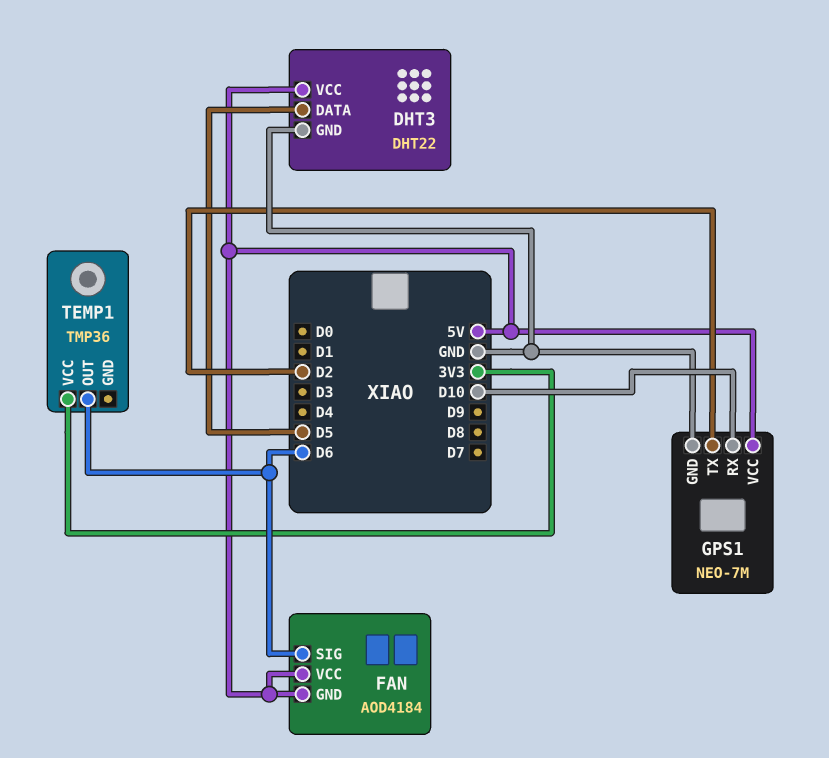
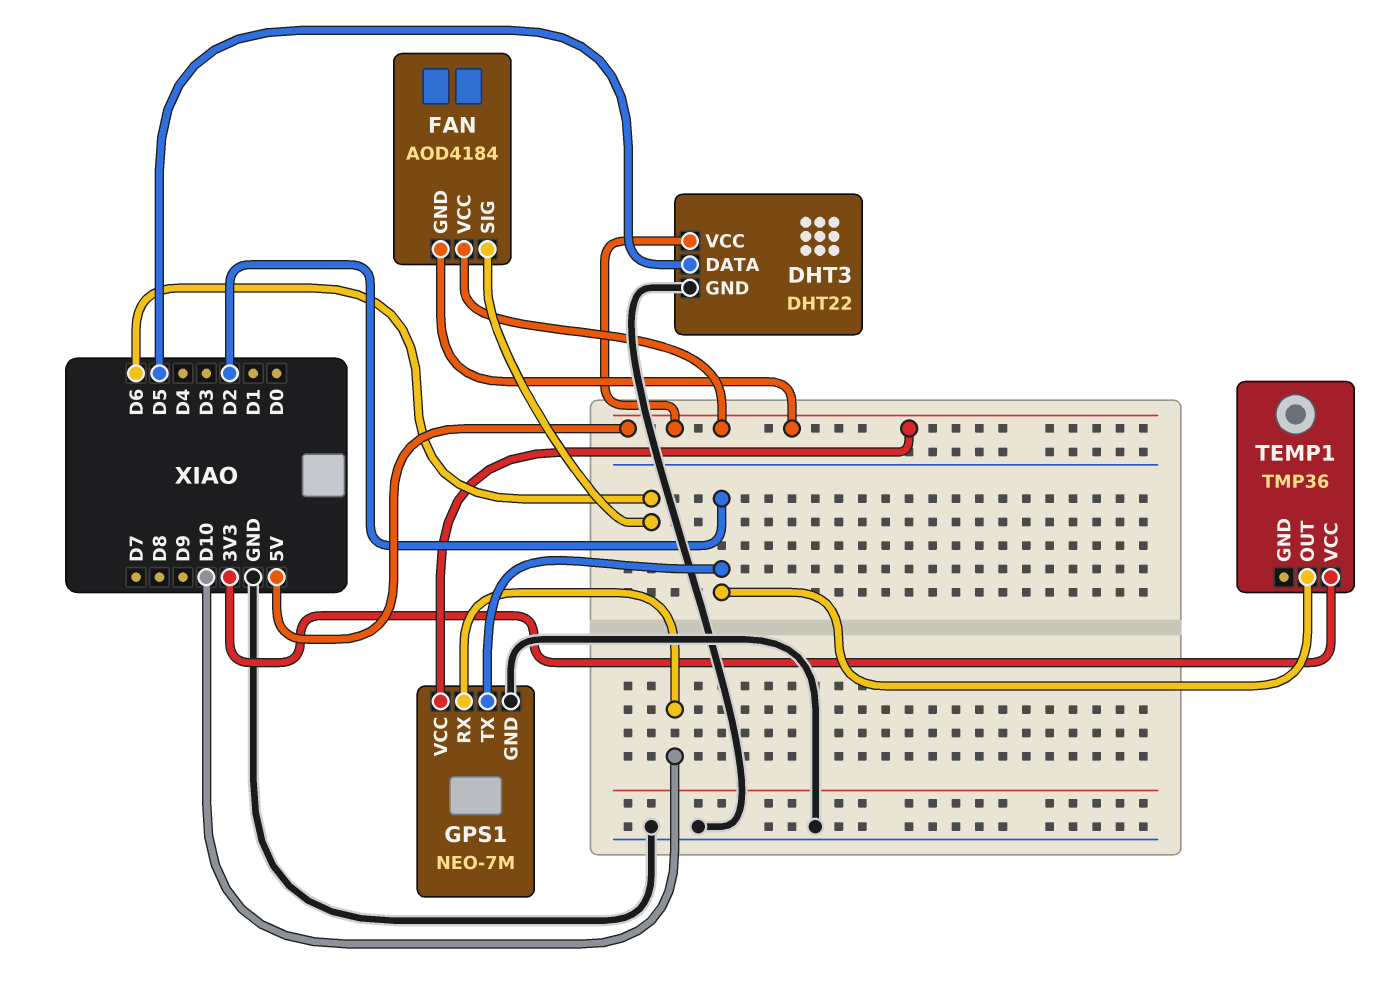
TEMP1 pin OUT: D6 -> D2

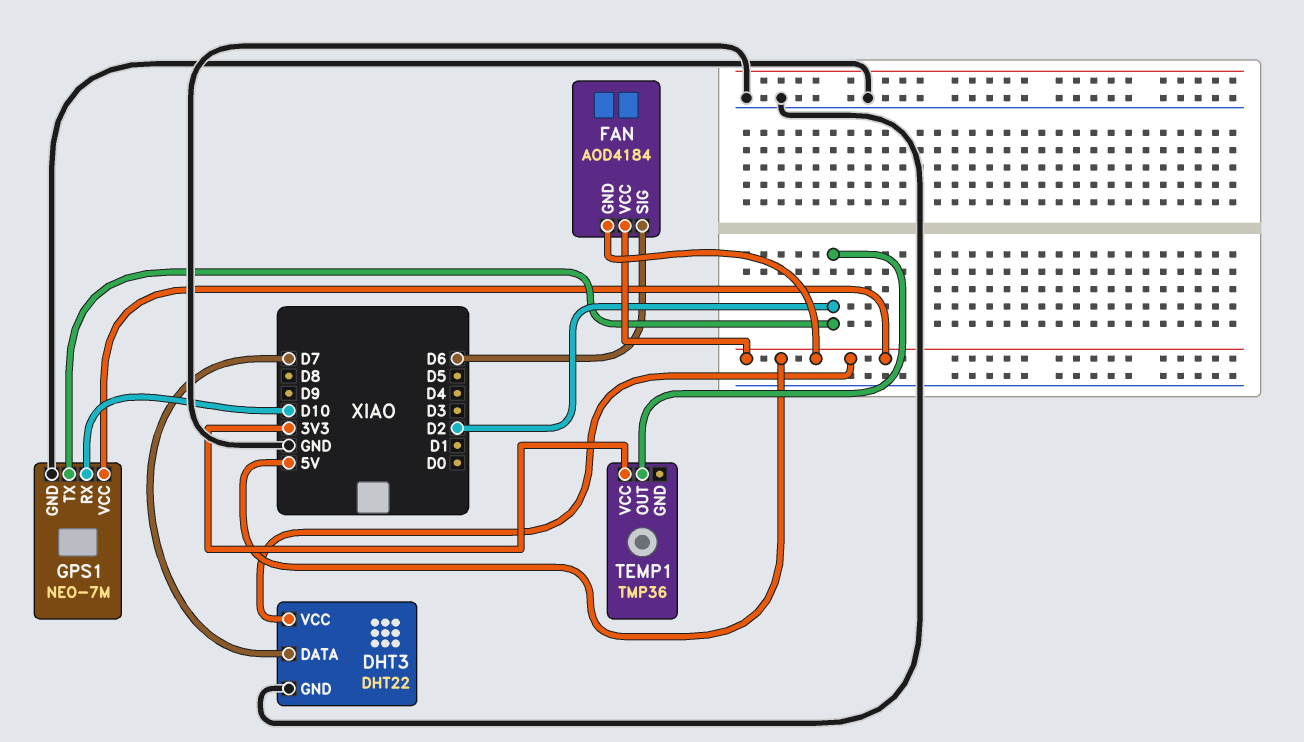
DHT3 pin DATA: D5 -> D7

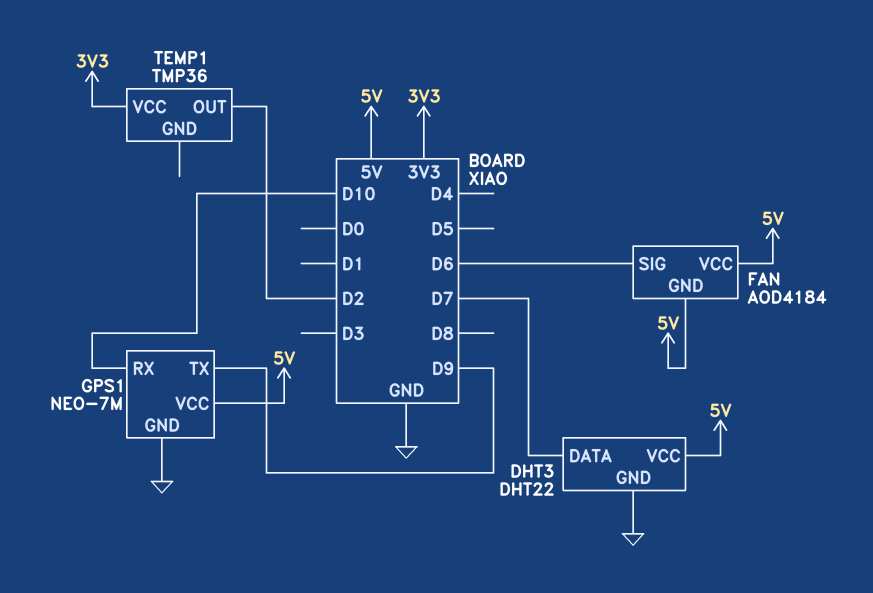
GPS1 pin TX: D2 -> D9

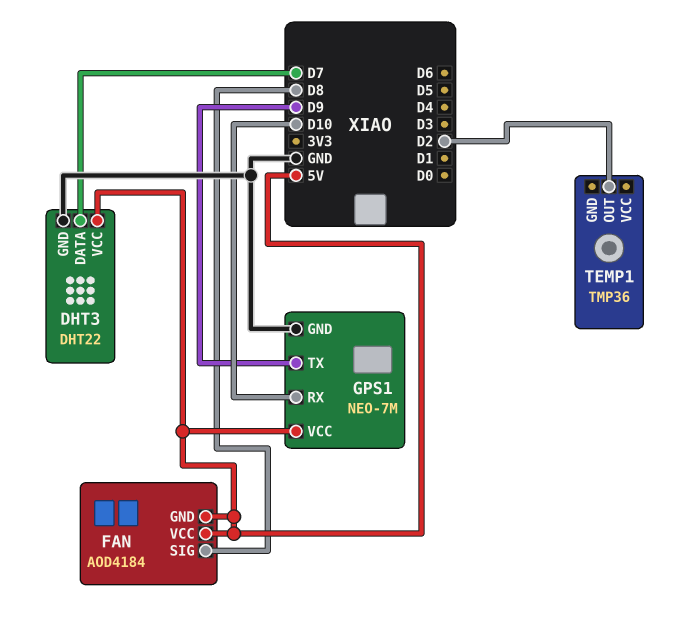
FAN pin SIG: D6 -> D8
TEMP1 pin VCC: 3V3 -> none

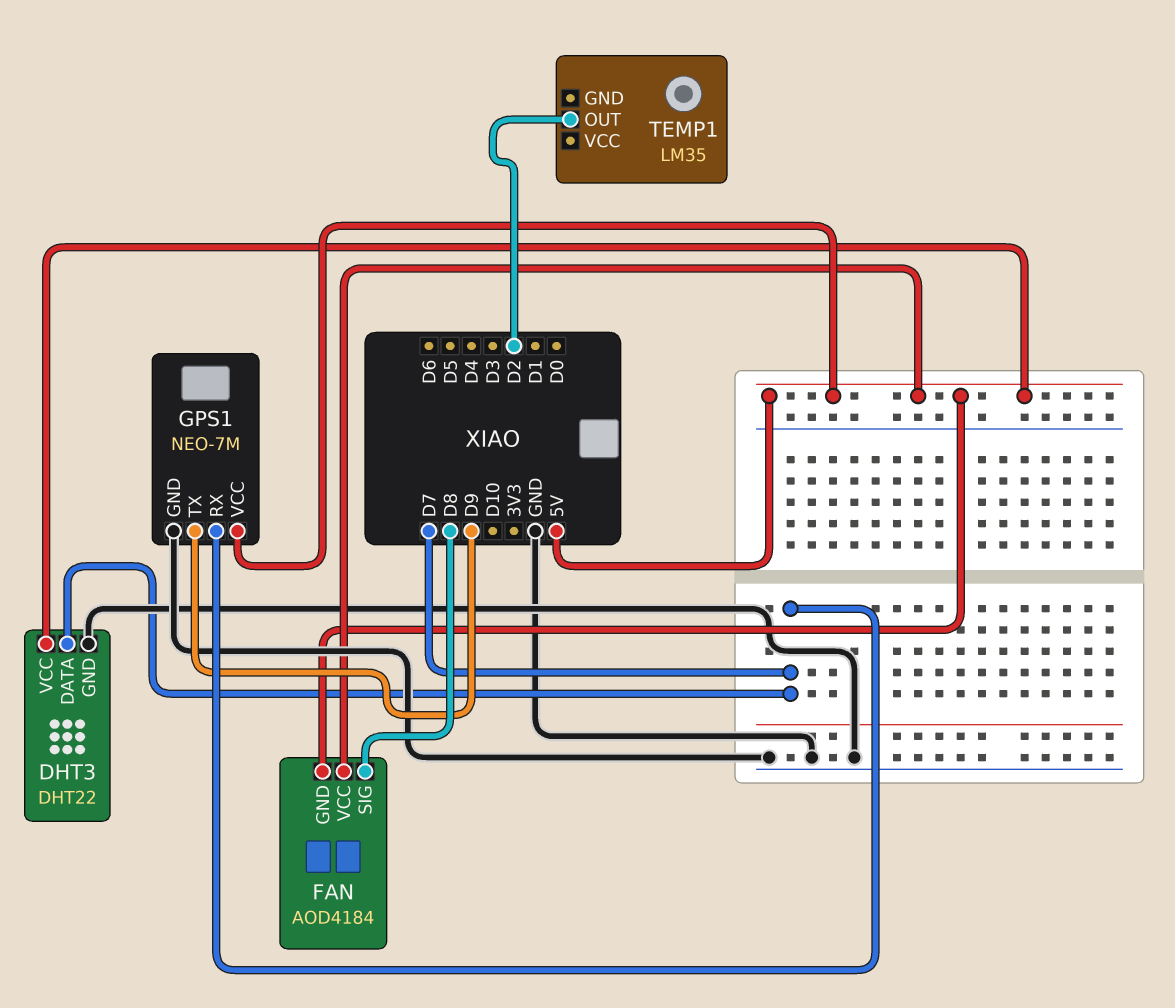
GPS1 pin RX: D10 -> D7
TEMP1: TMP36 -> LM35

